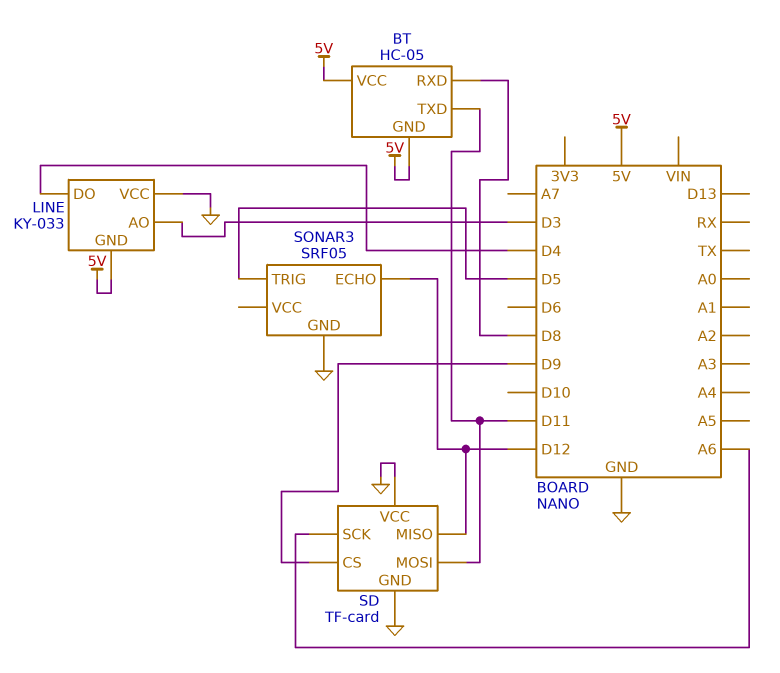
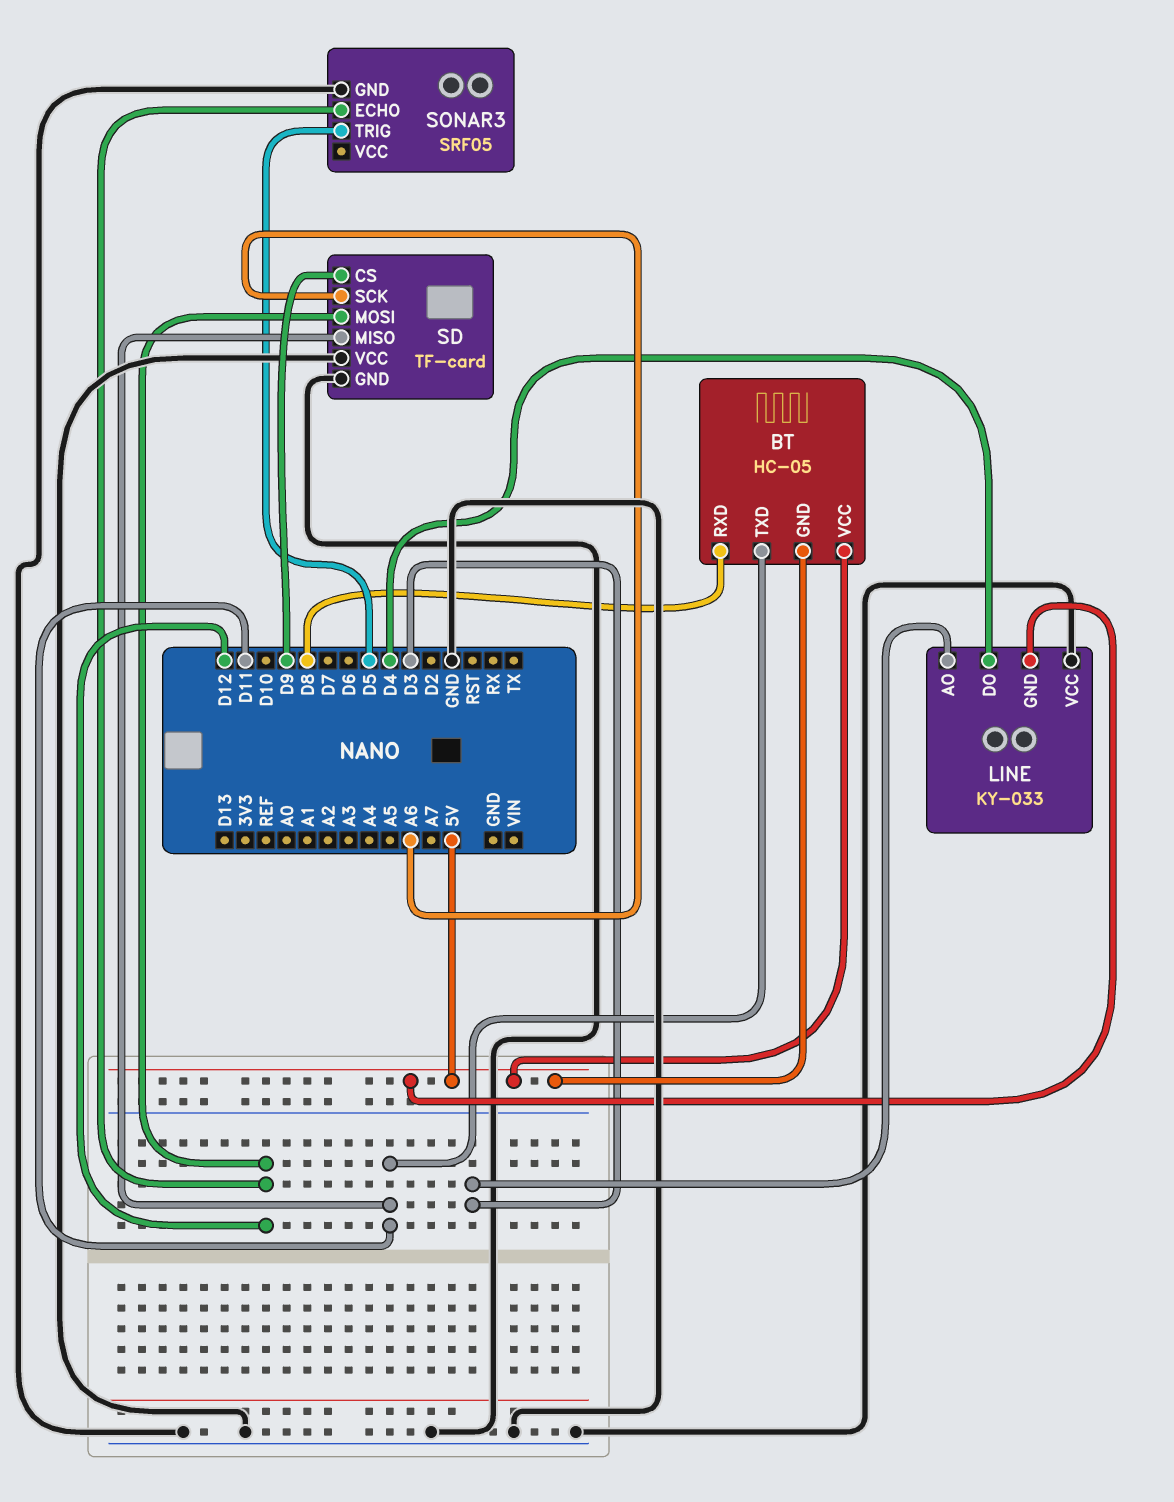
SD pin MISO: D12 -> D11
SD pin MOSI: D11 -> D12

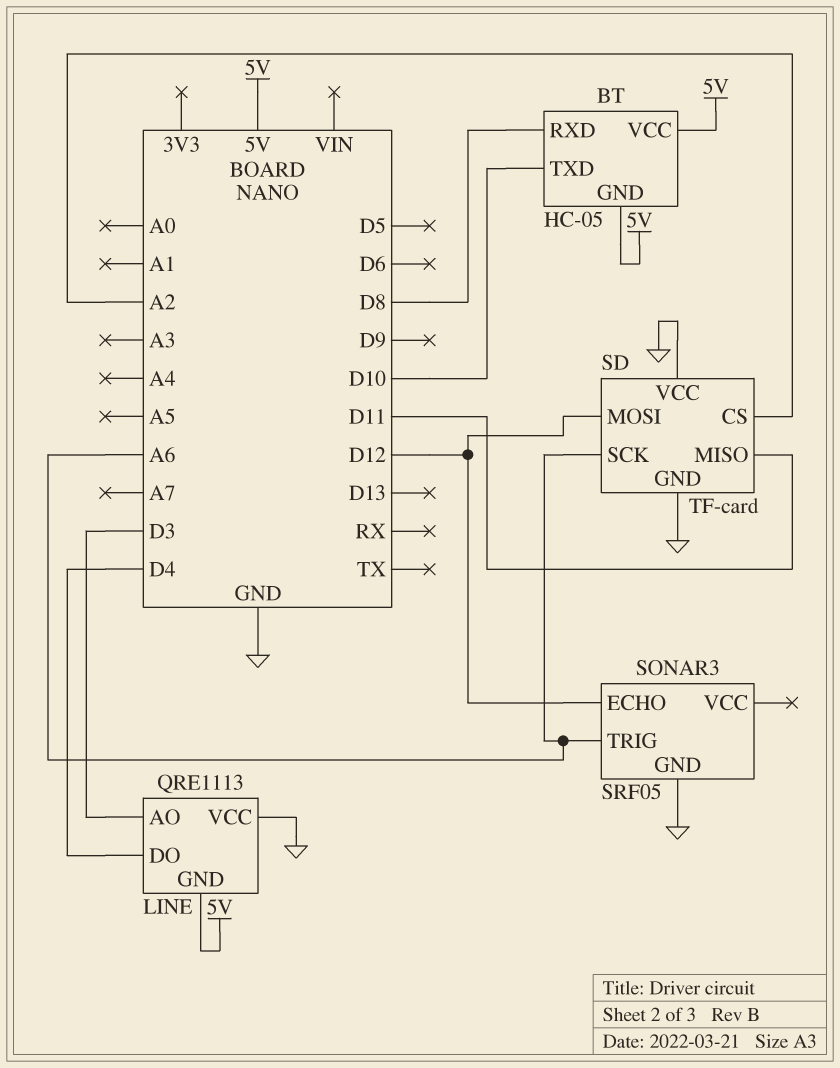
BT pin TXD: D11 -> D10
LINE: KY-033 -> QRE1113
SD pin CS: D9 -> A2
SONAR3 pin TRIG: D5 -> A6

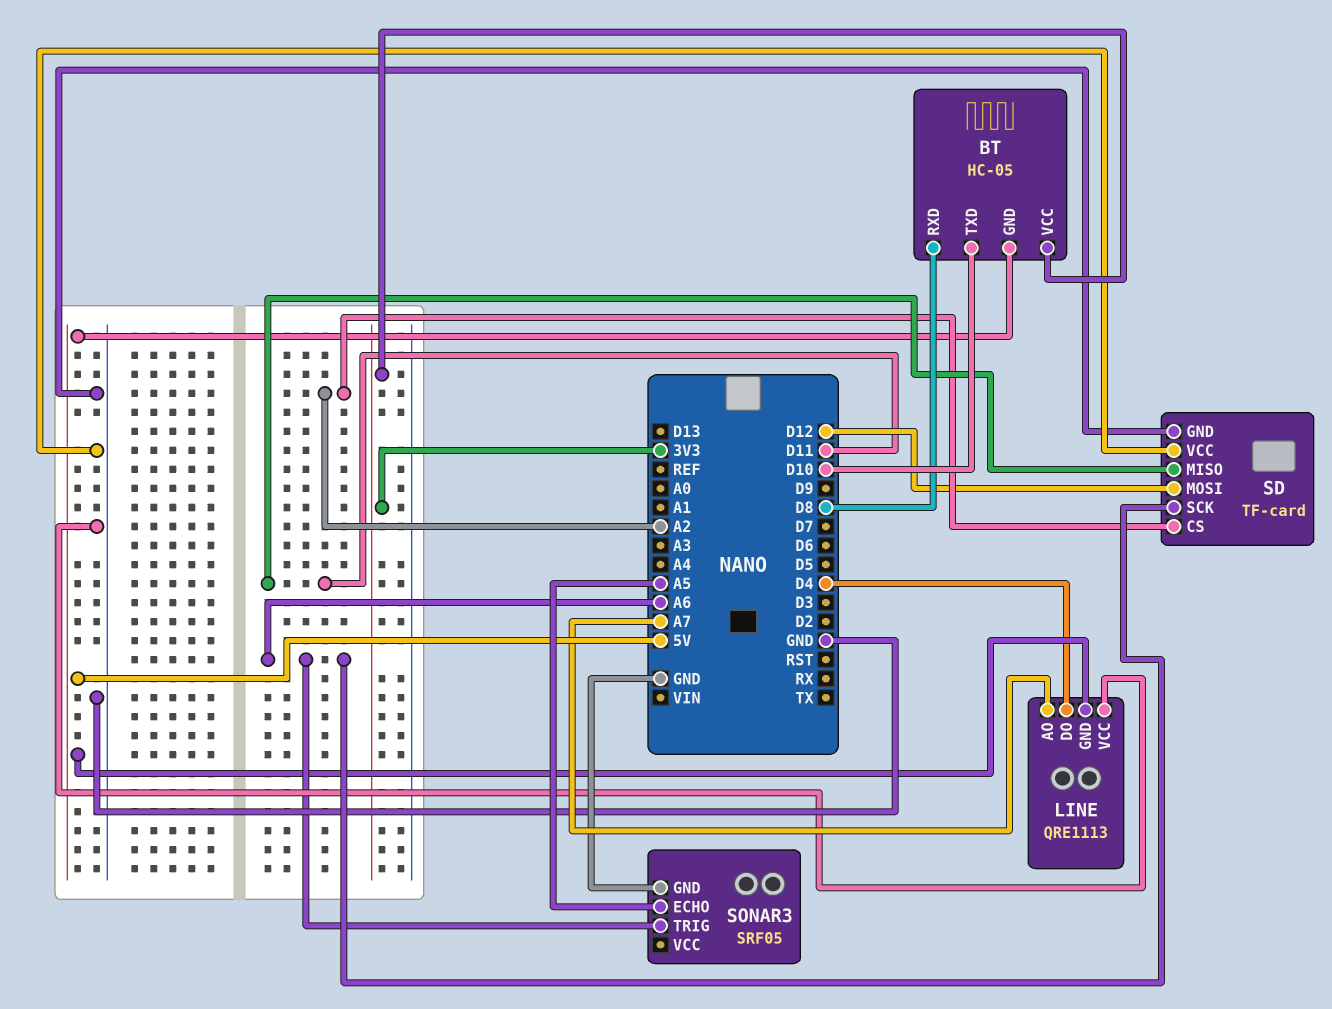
BT pin VCC: 5V -> 3V3
LINE pin AO: D3 -> A7
SONAR3 pin ECHO: D12 -> A5

